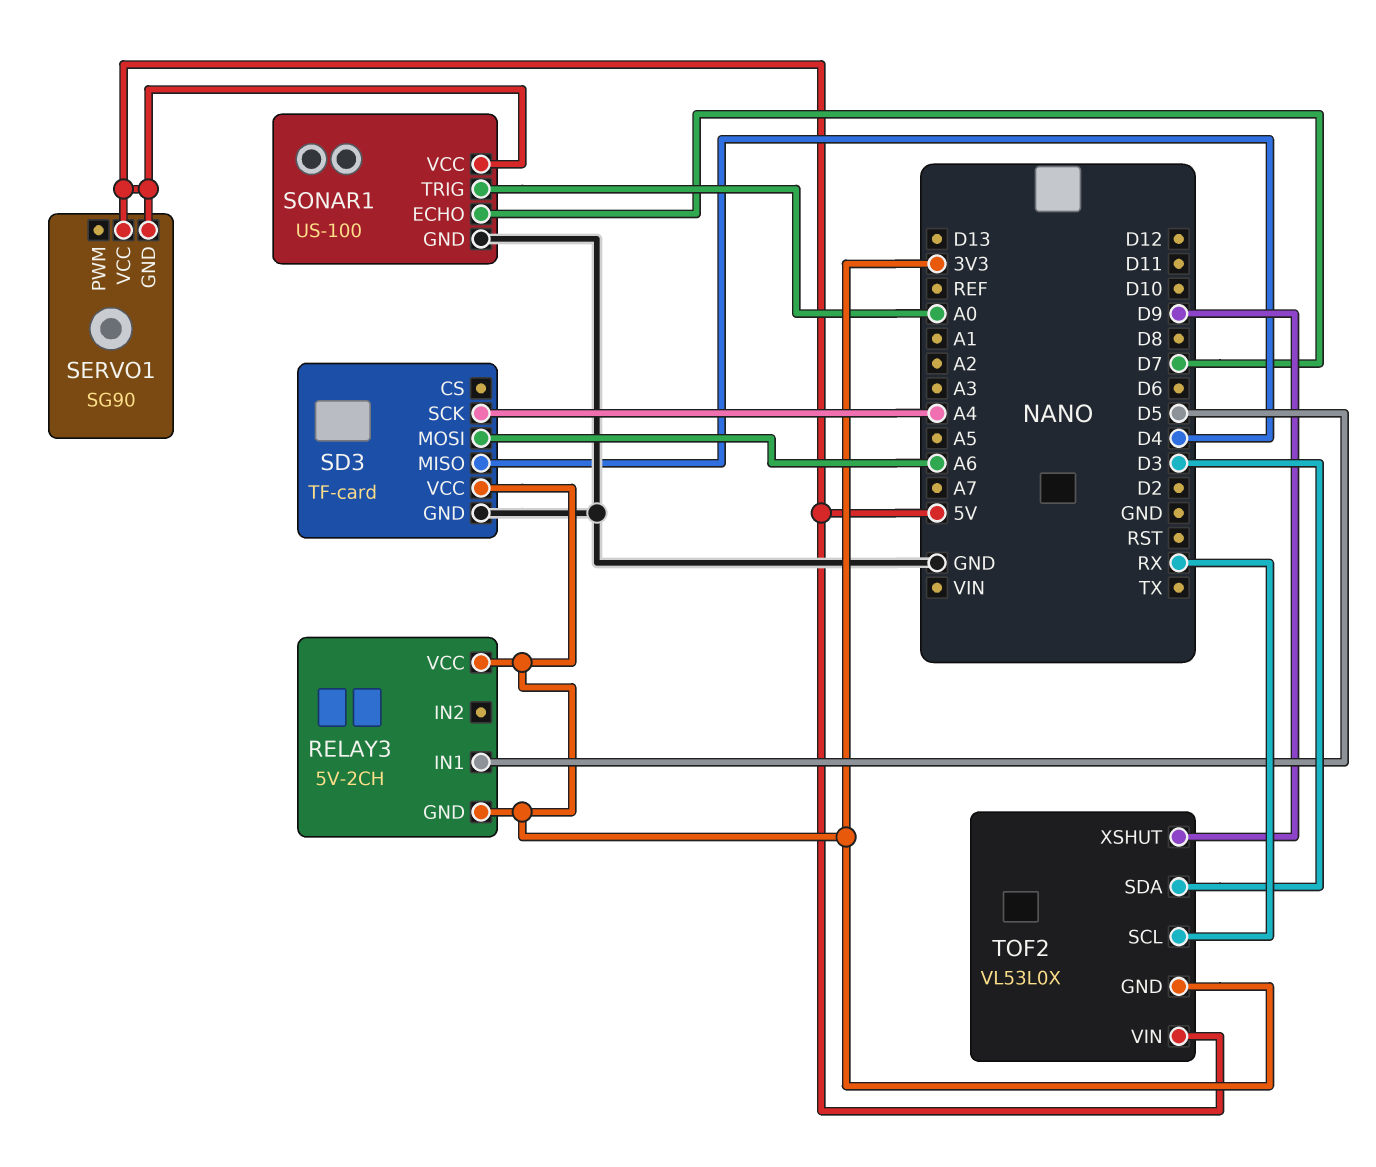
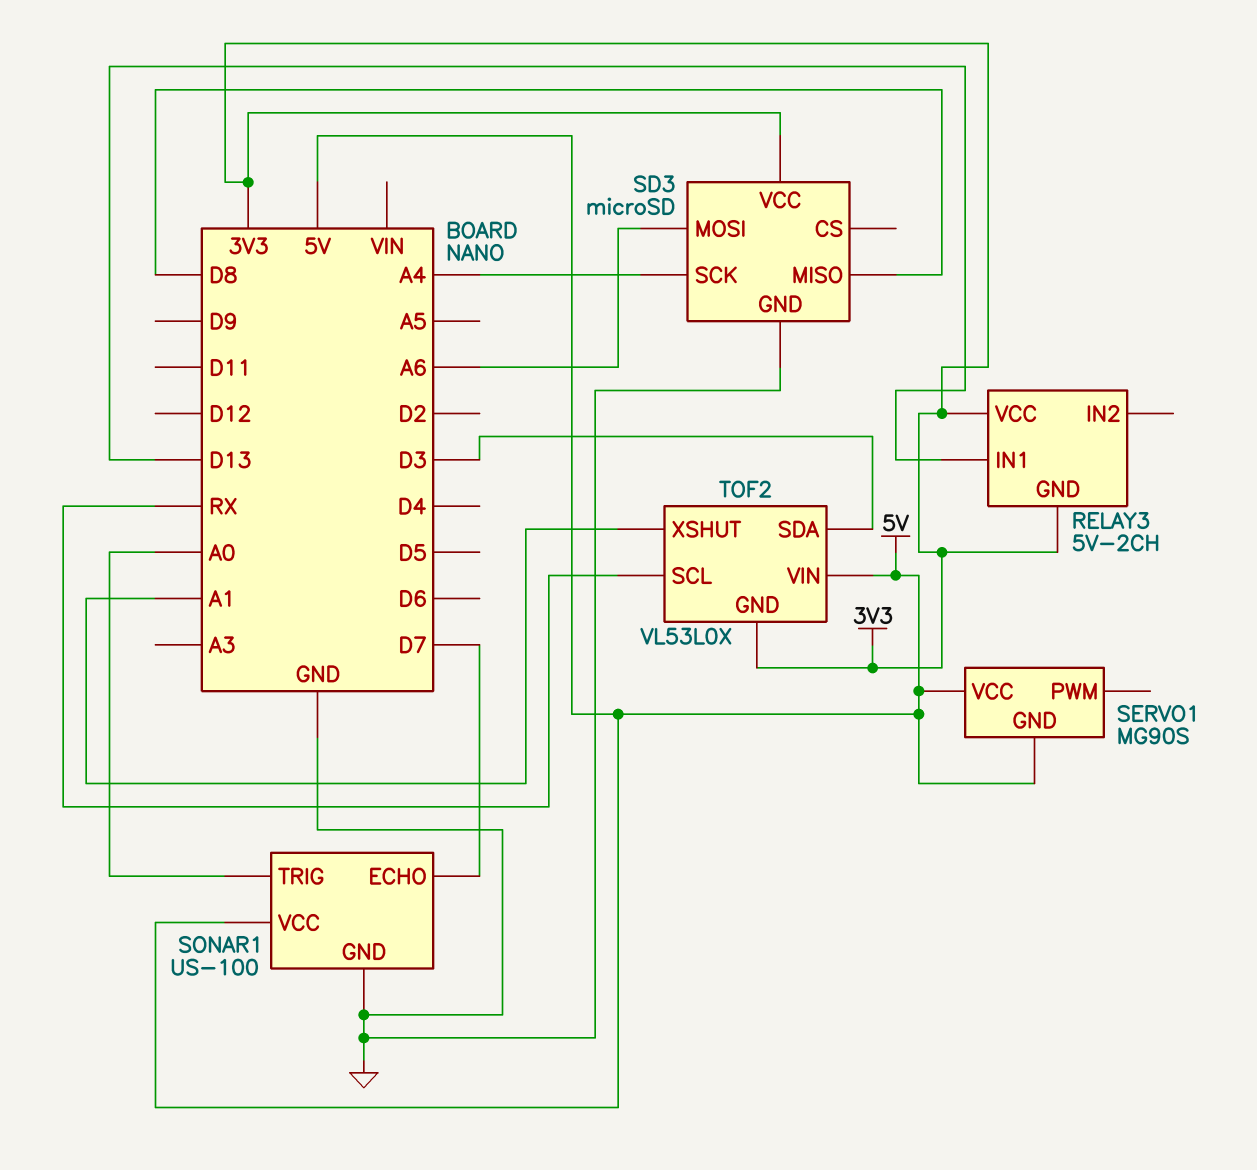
RELAY3 pin IN1: D5 -> D13
SD3: TF-card -> microSD
SD3 pin MISO: D4 -> D8
SERVO1: SG90 -> MG90S
TOF2 pin XSHUT: D9 -> A1

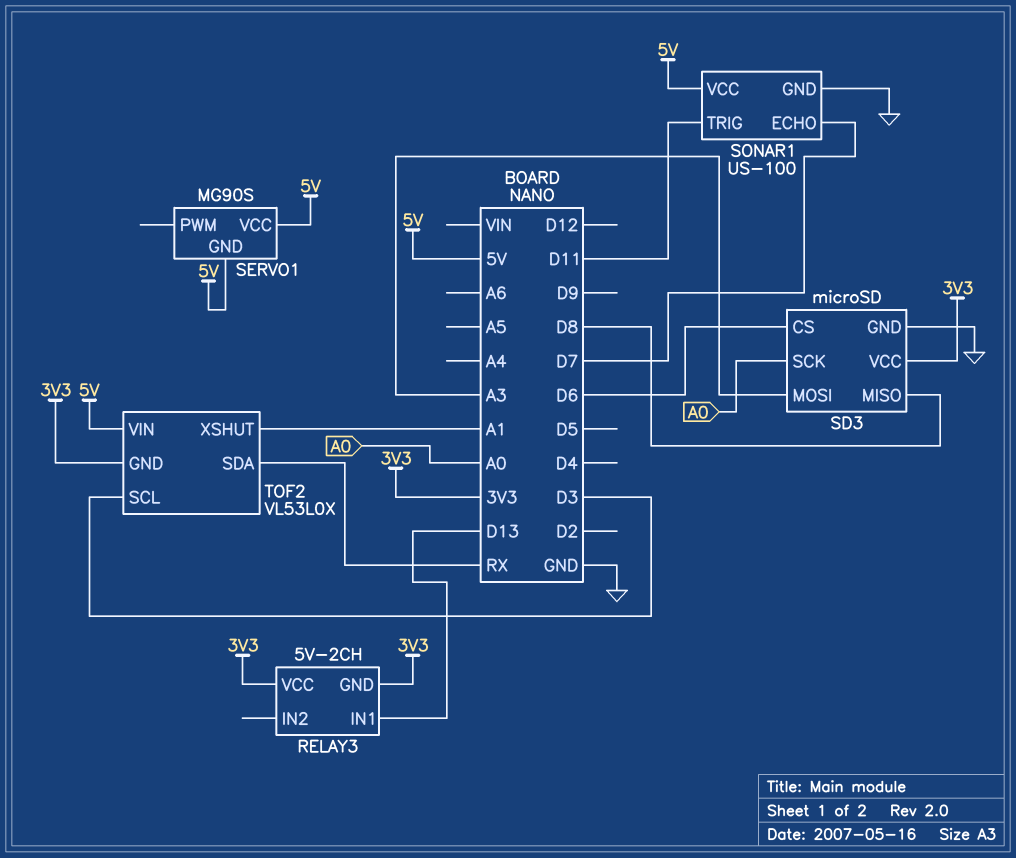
SD3 pin CS: none -> D6
SD3 pin MOSI: A6 -> A3
SD3 pin SCK: A4 -> A0
SONAR1 pin TRIG: A0 -> D11
TOF2 pin SCL: RX -> D3
TOF2 pin SDA: D3 -> RX

